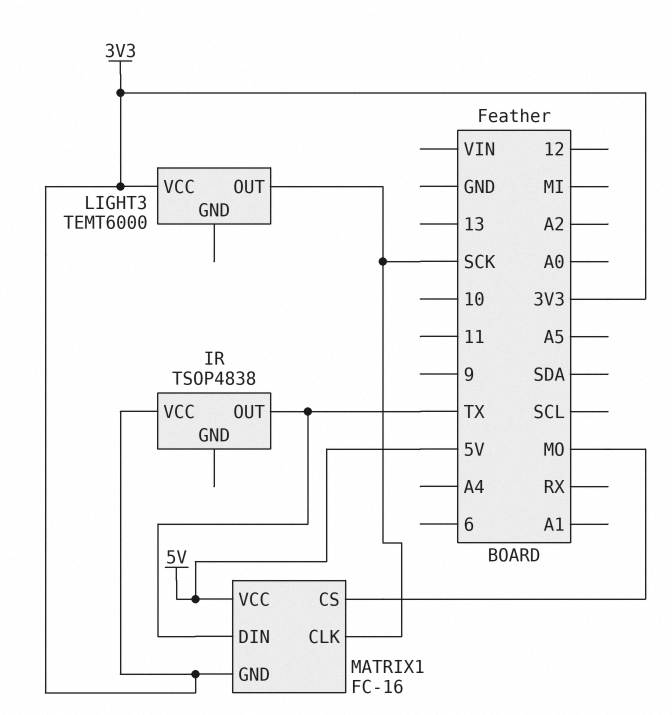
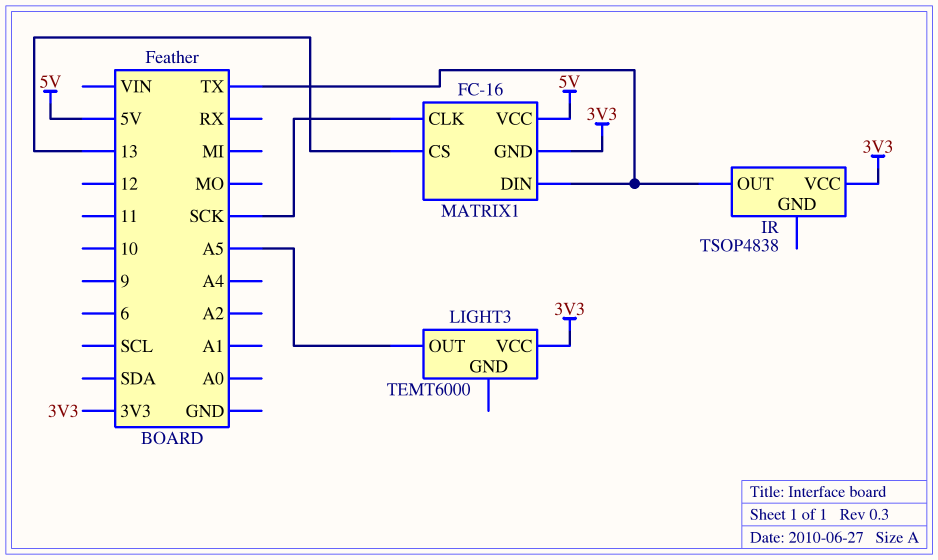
LIGHT3 pin OUT: SCK -> A5
MATRIX1 pin CS: MO -> 13

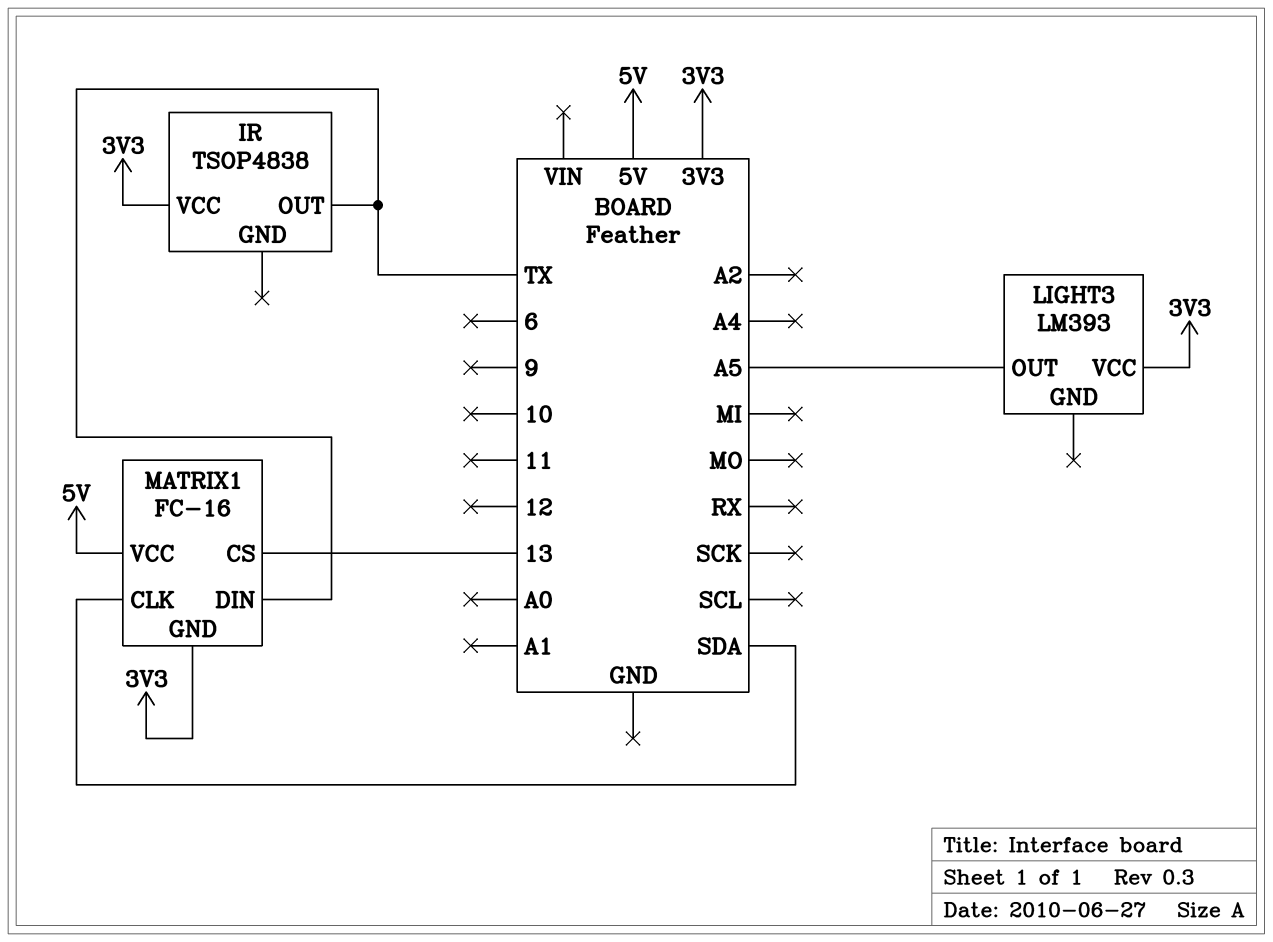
LIGHT3: TEMT6000 -> LM393
MATRIX1 pin CLK: SCK -> SDA

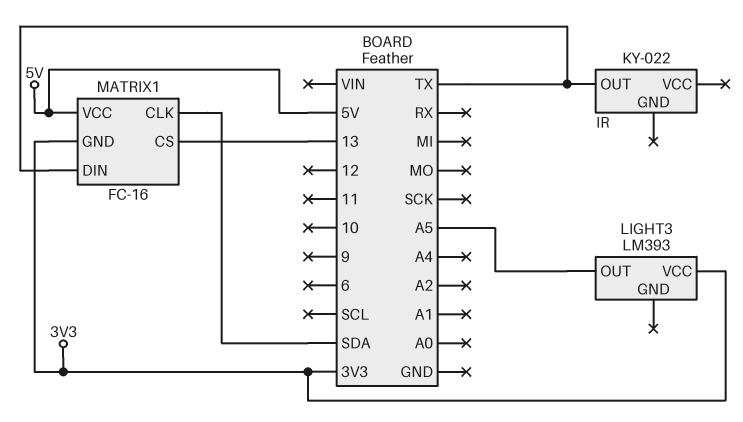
IR: TSOP4838 -> KY-022
IR pin VCC: 3V3 -> none

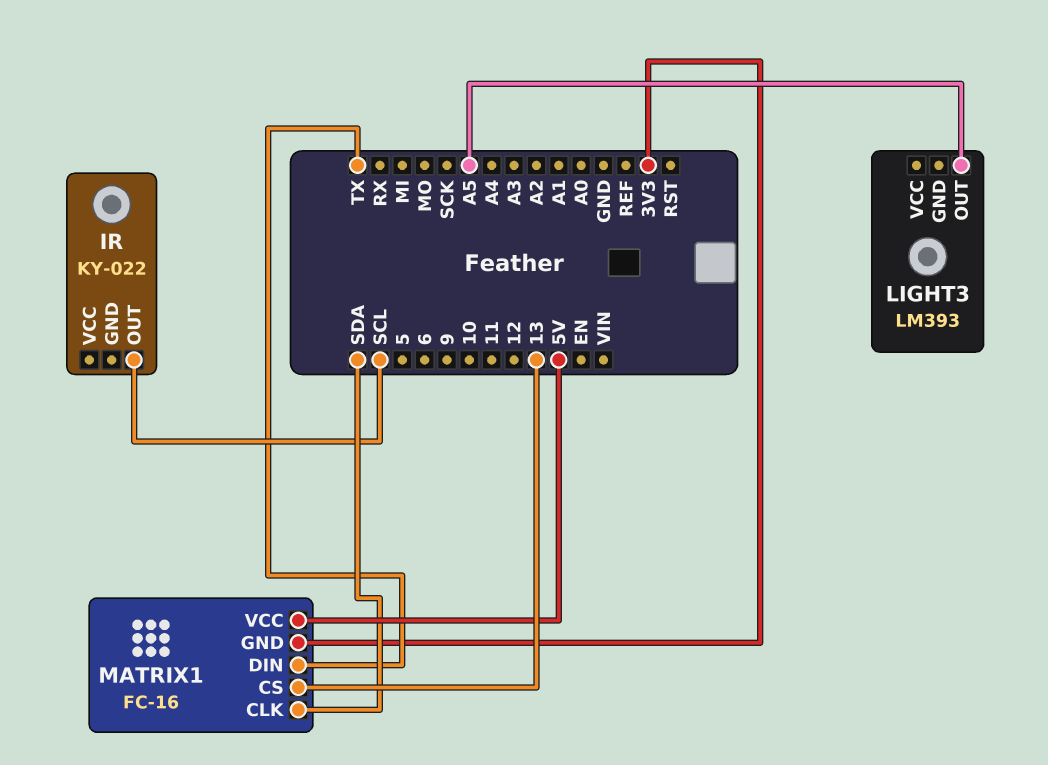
IR pin OUT: TX -> SCL
LIGHT3 pin VCC: 3V3 -> none

